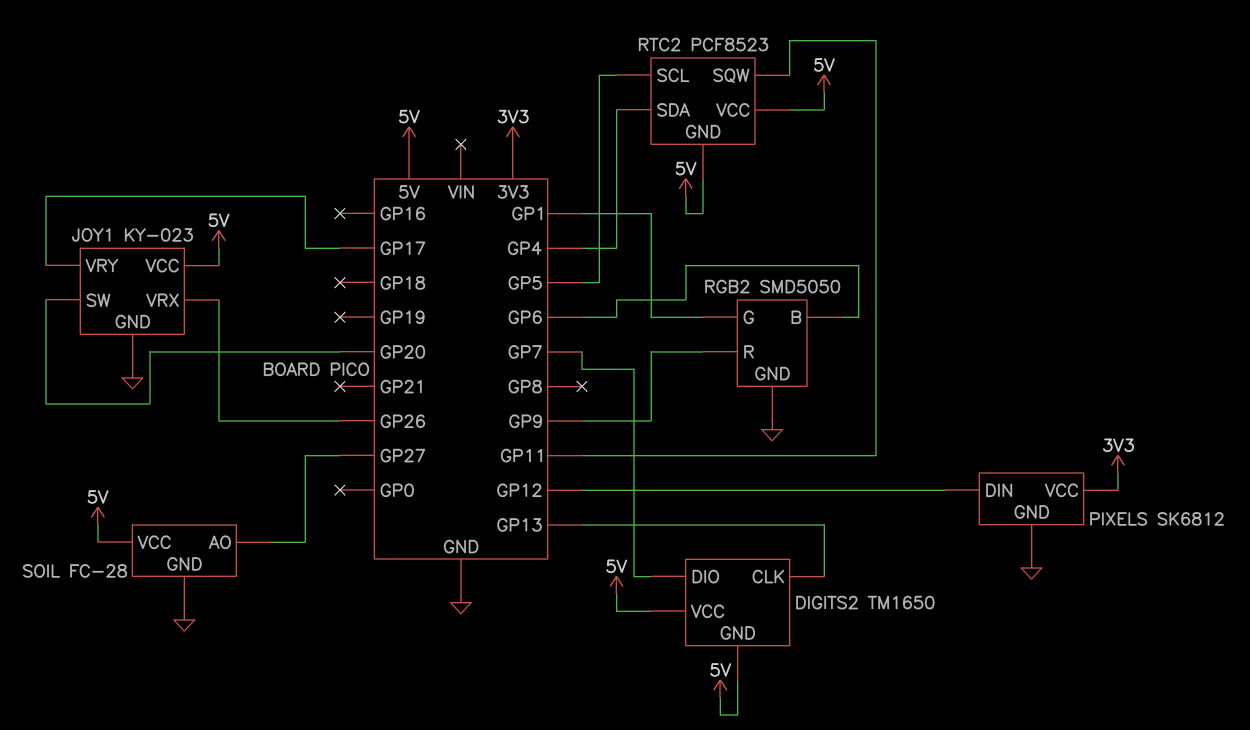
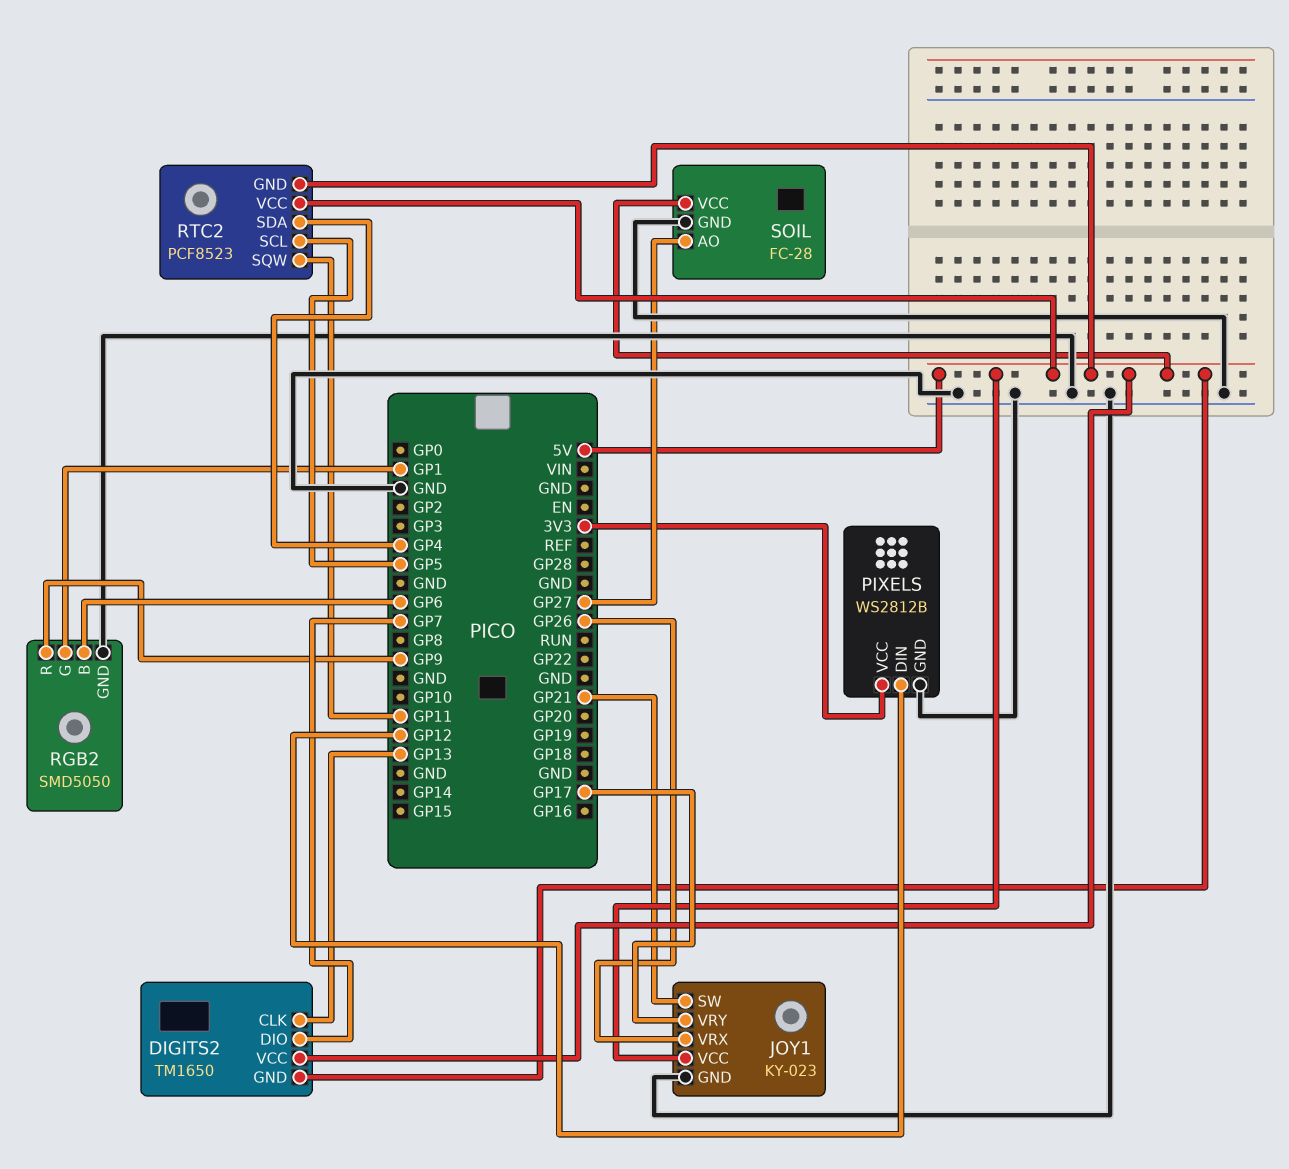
JOY1 pin SW: GP20 -> GP21
PIXELS: SK6812 -> WS2812B

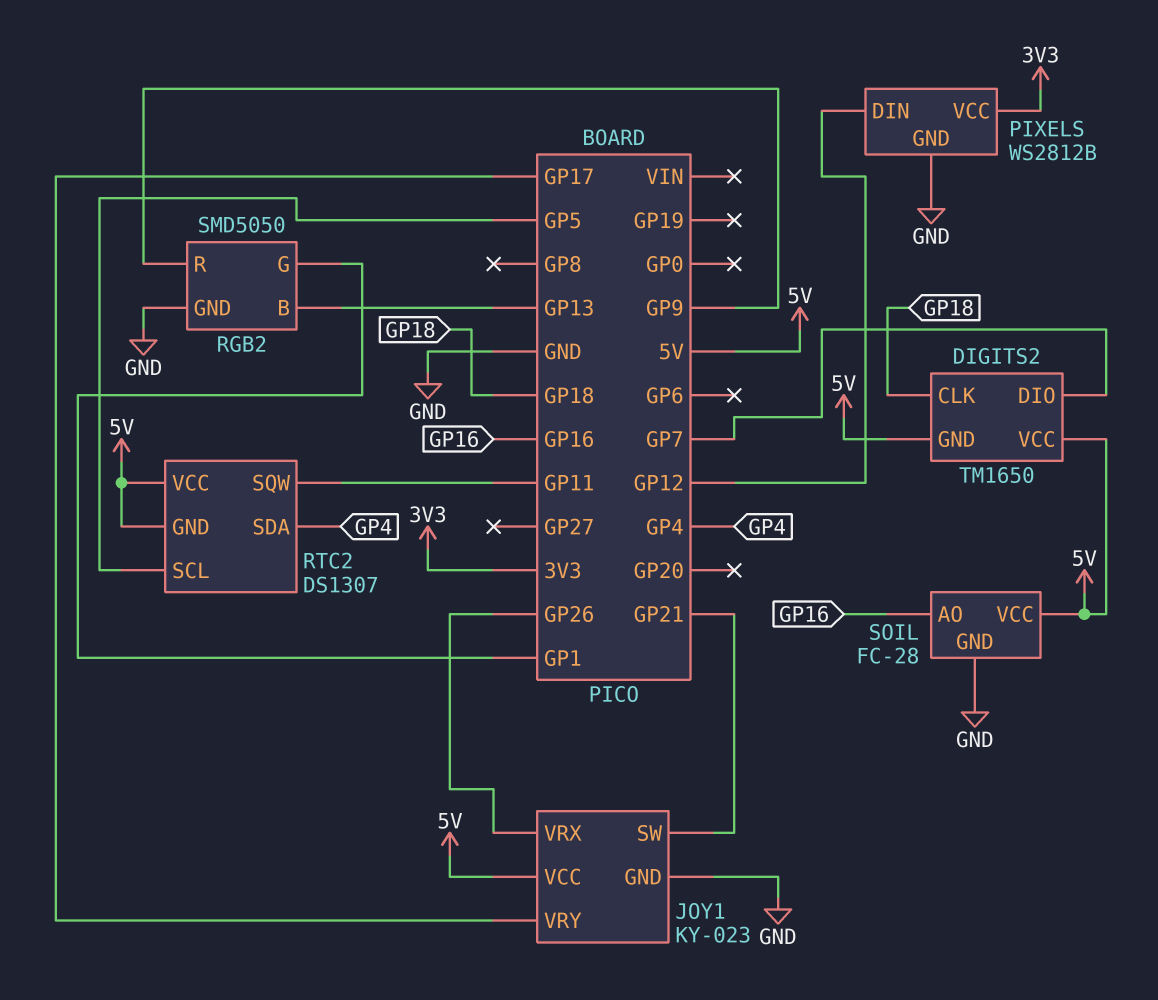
DIGITS2 pin CLK: GP13 -> GP18
RGB2 pin B: GP6 -> GP13
RTC2: PCF8523 -> DS1307
SOIL pin AO: GP27 -> GP16

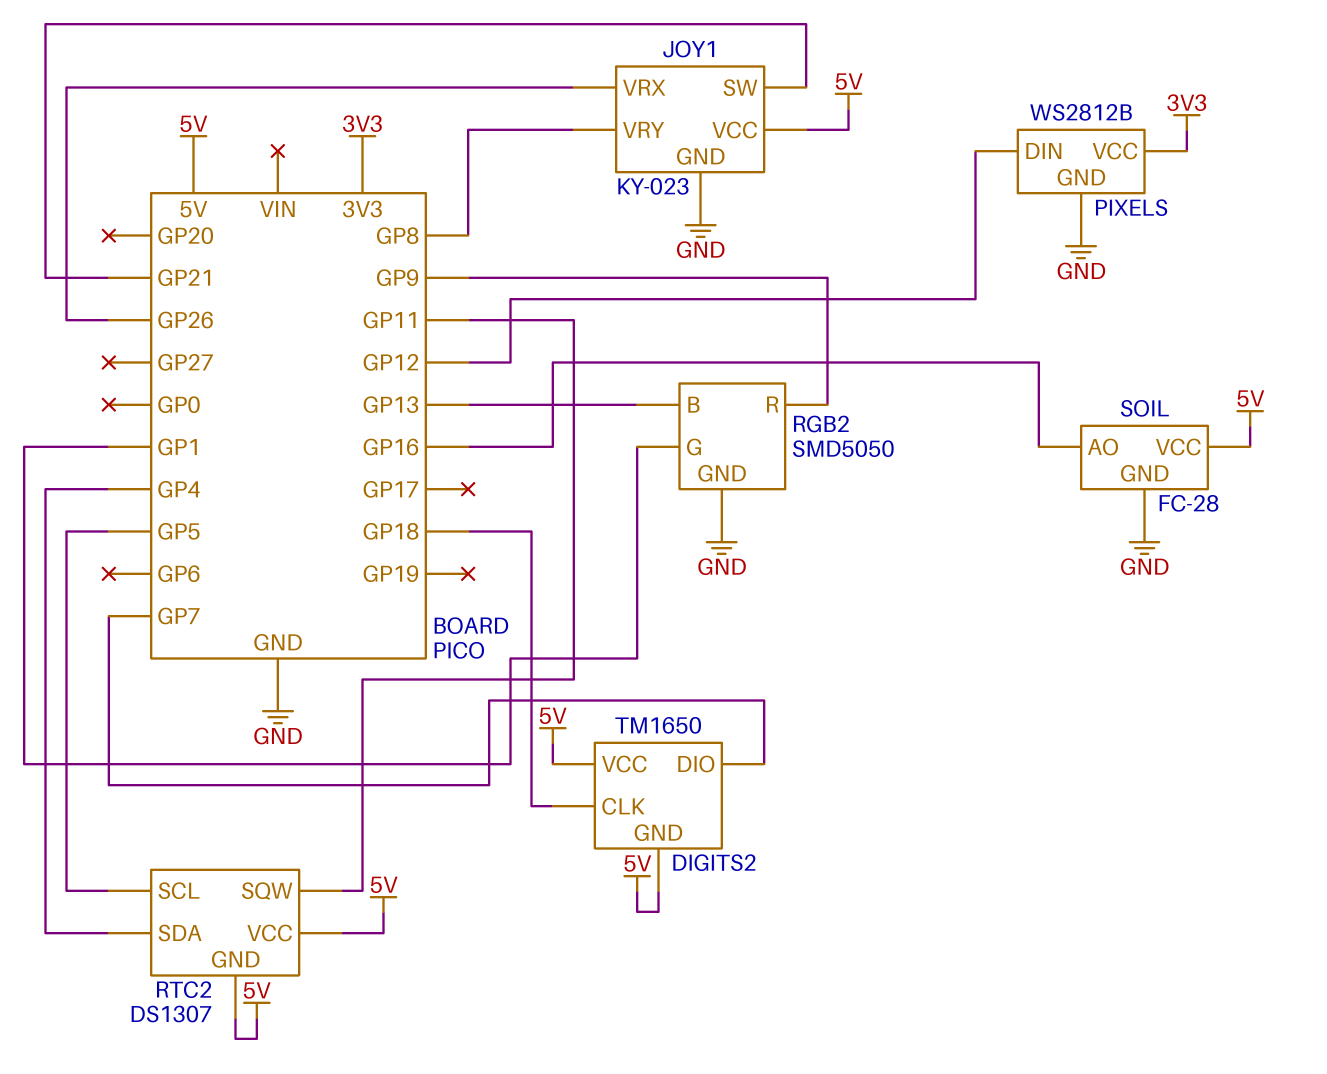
JOY1 pin VRY: GP17 -> GP8

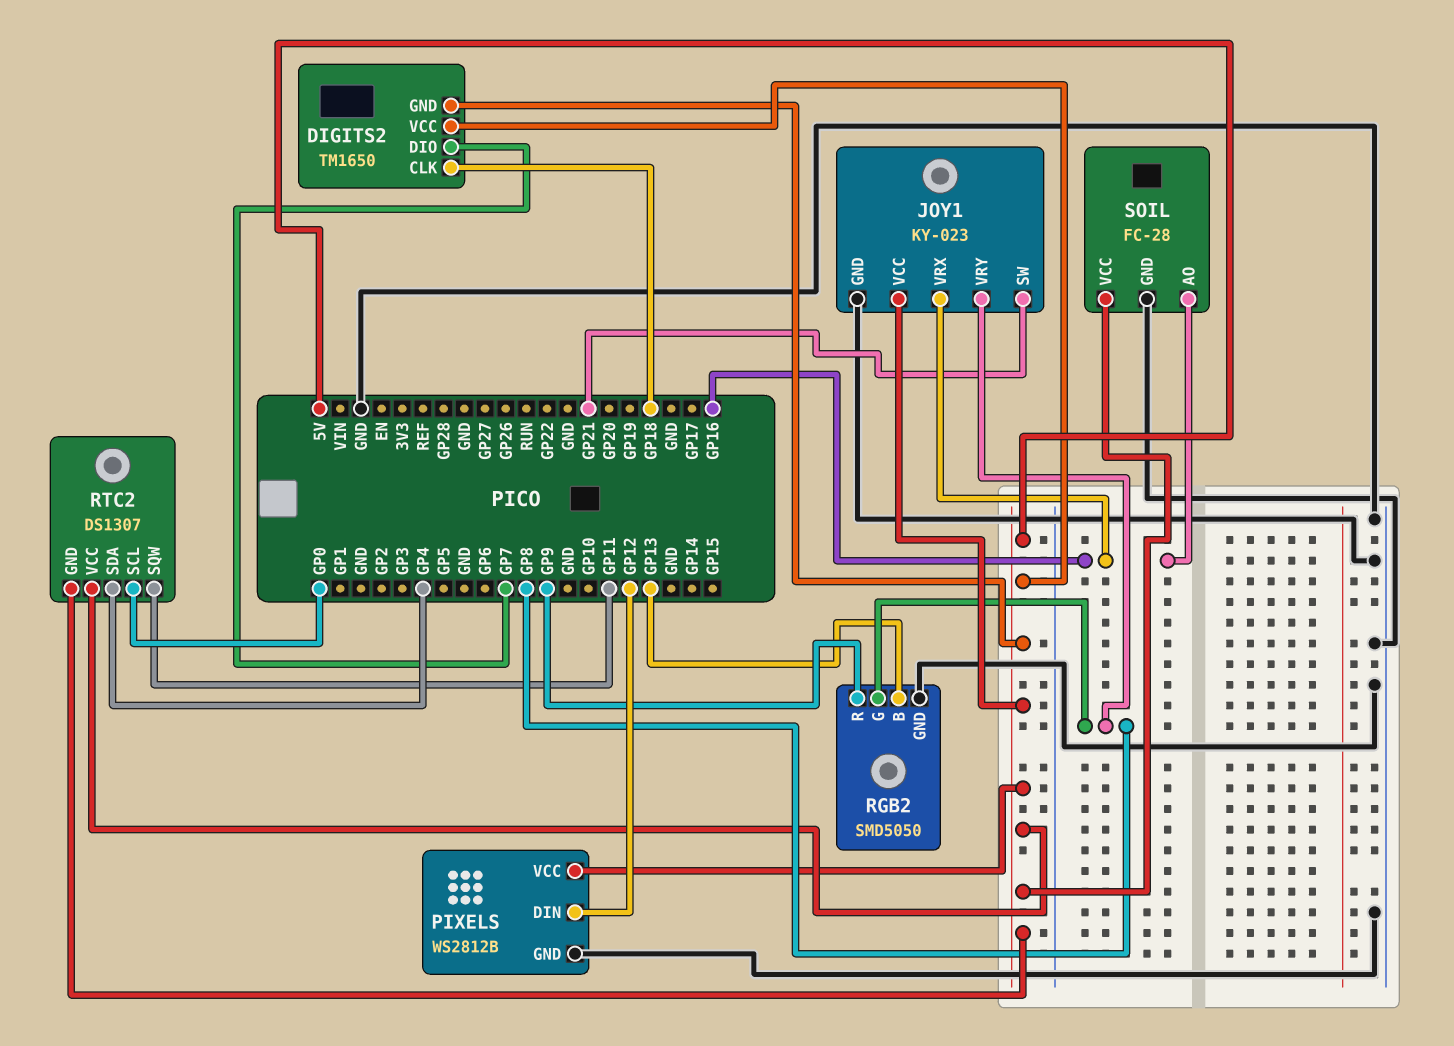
JOY1 pin VRX: GP26 -> GP16
PIXELS pin VCC: 3V3 -> 5V
RGB2 pin G: GP1 -> GP8
RTC2 pin SCL: GP5 -> GP0

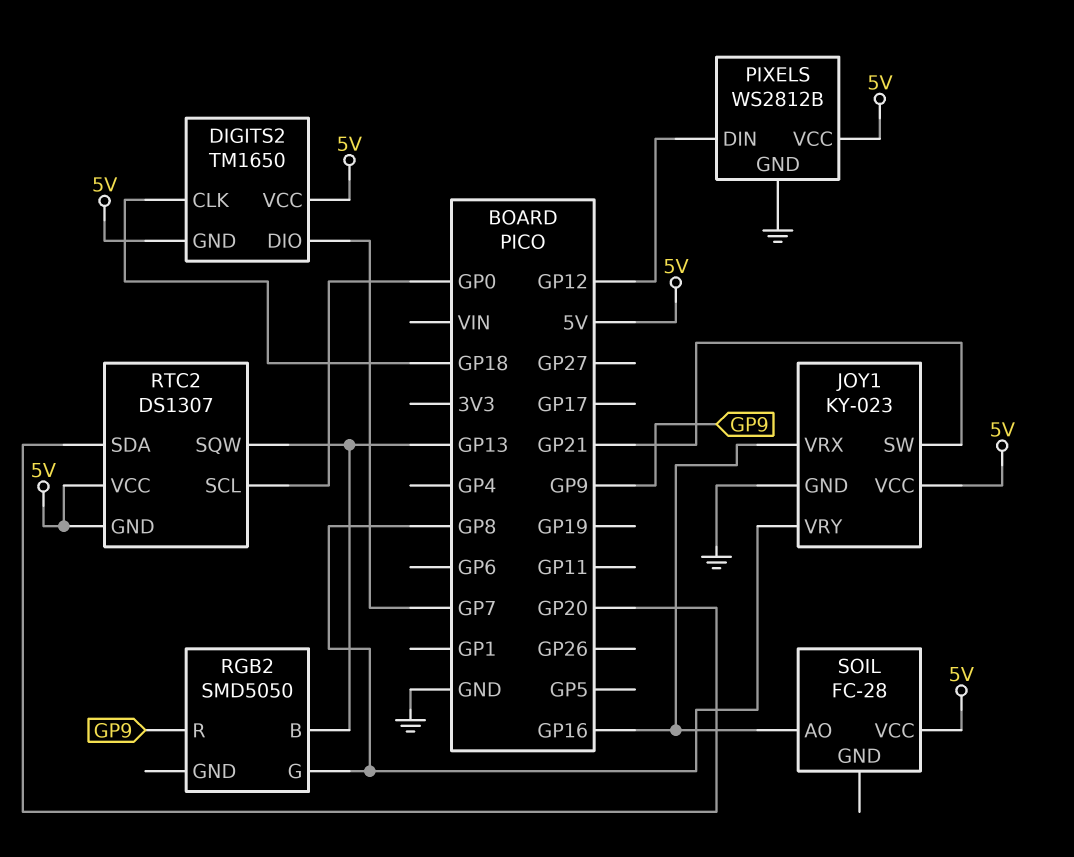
RGB2 pin GND: GND -> none
RTC2 pin SDA: GP4 -> GP20
RTC2 pin SQW: GP11 -> GP13
SOIL pin GND: GND -> none

